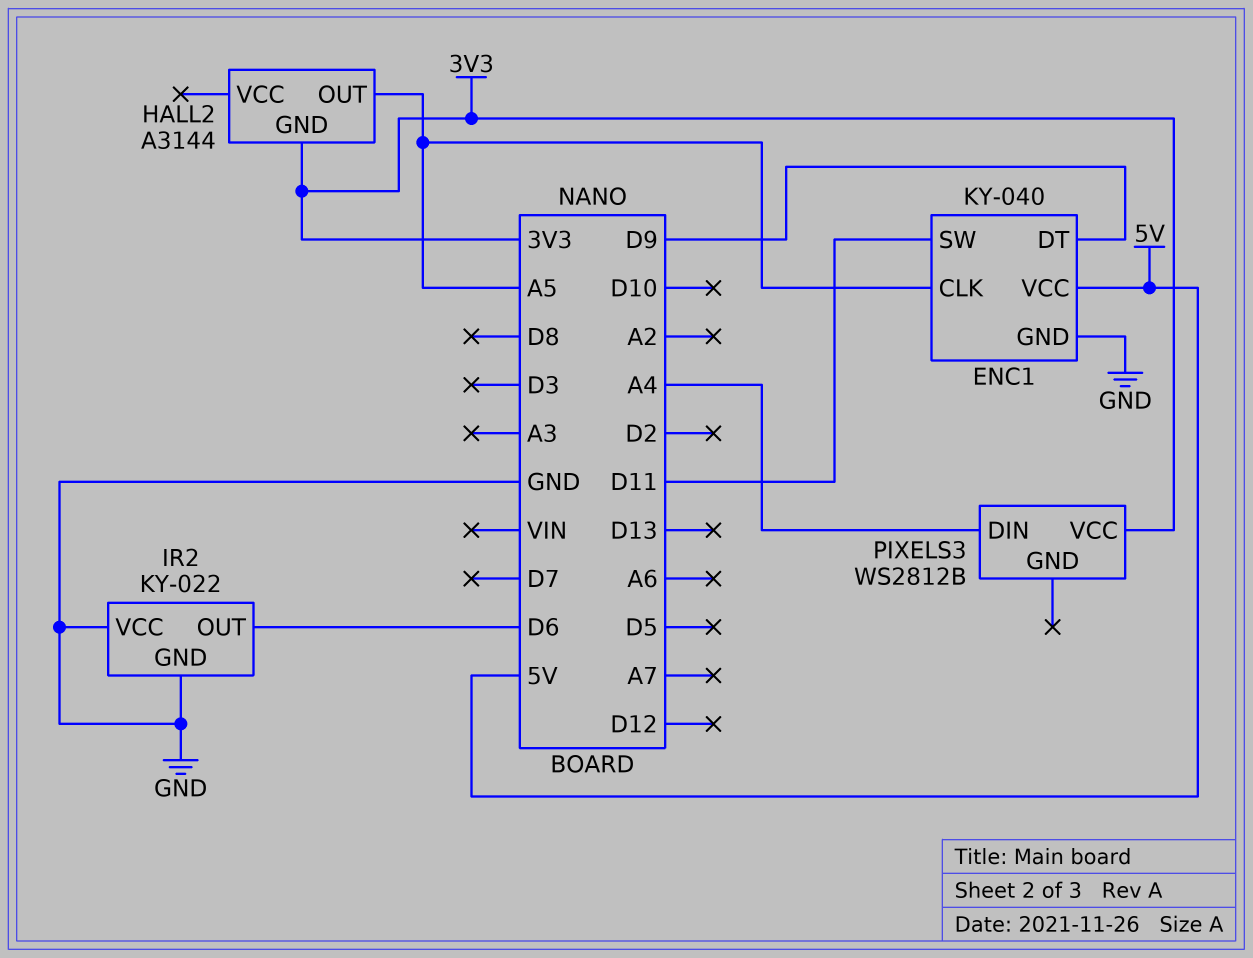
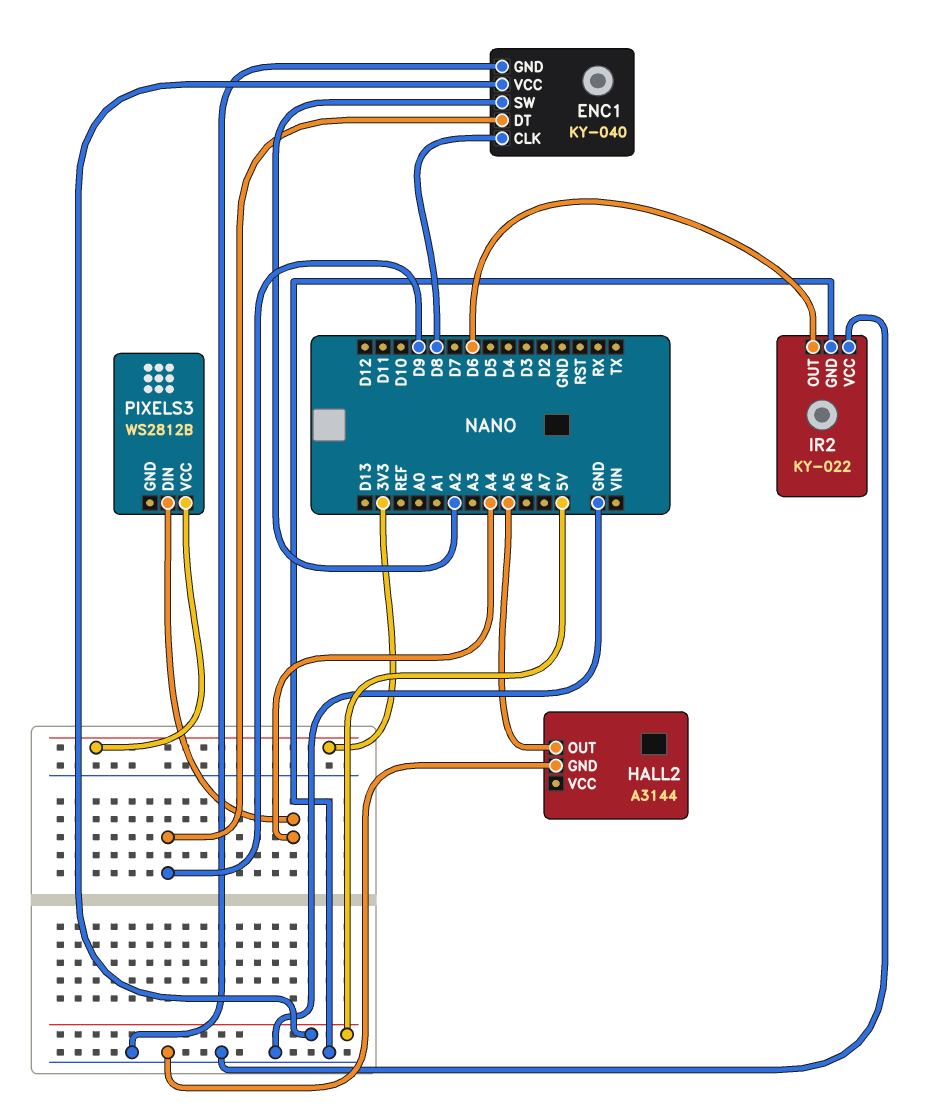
ENC1 pin CLK: A5 -> D8
ENC1 pin SW: D11 -> A2
HALL2 pin GND: 3V3 -> GND

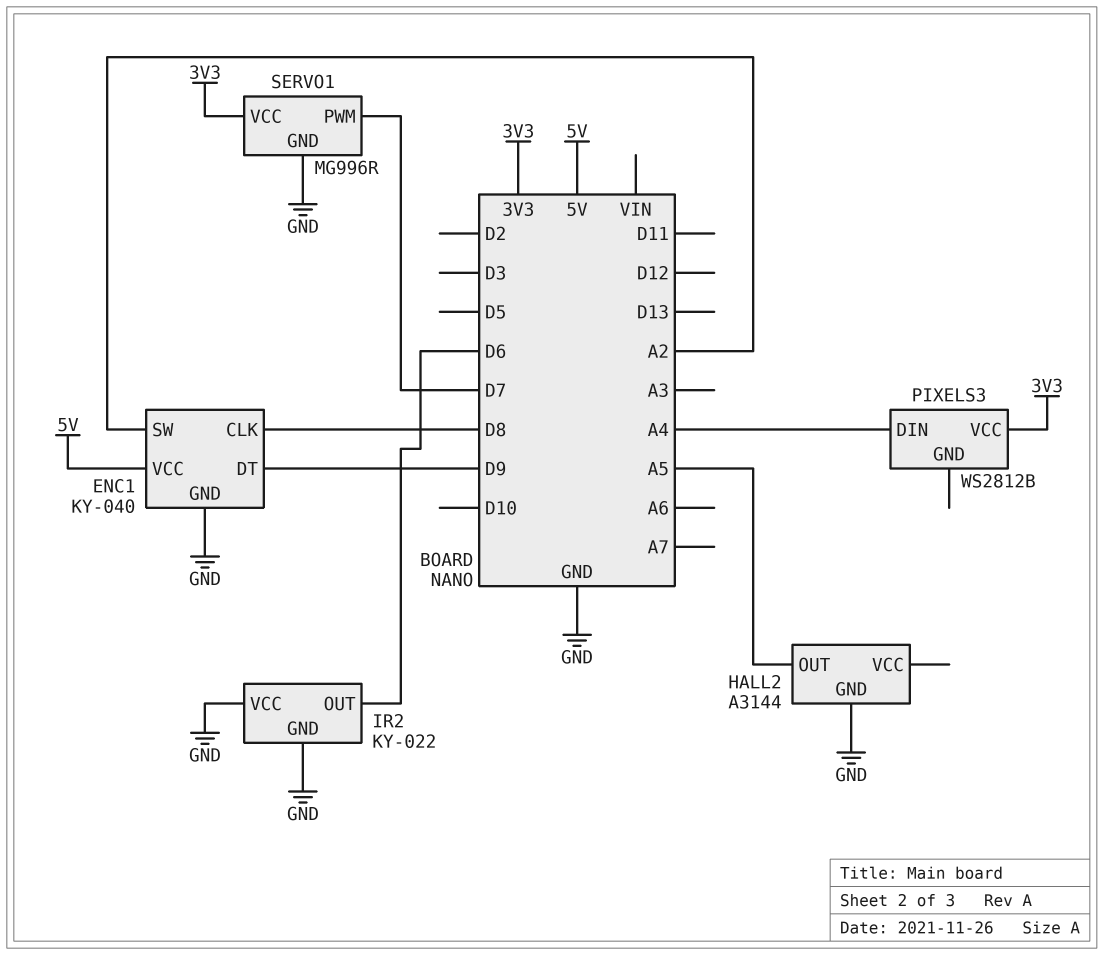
SERVO1: none -> MG996R
SERVO1 pin GND: none -> GND
SERVO1 pin PWM: none -> D7
SERVO1 pin VCC: none -> 3V3

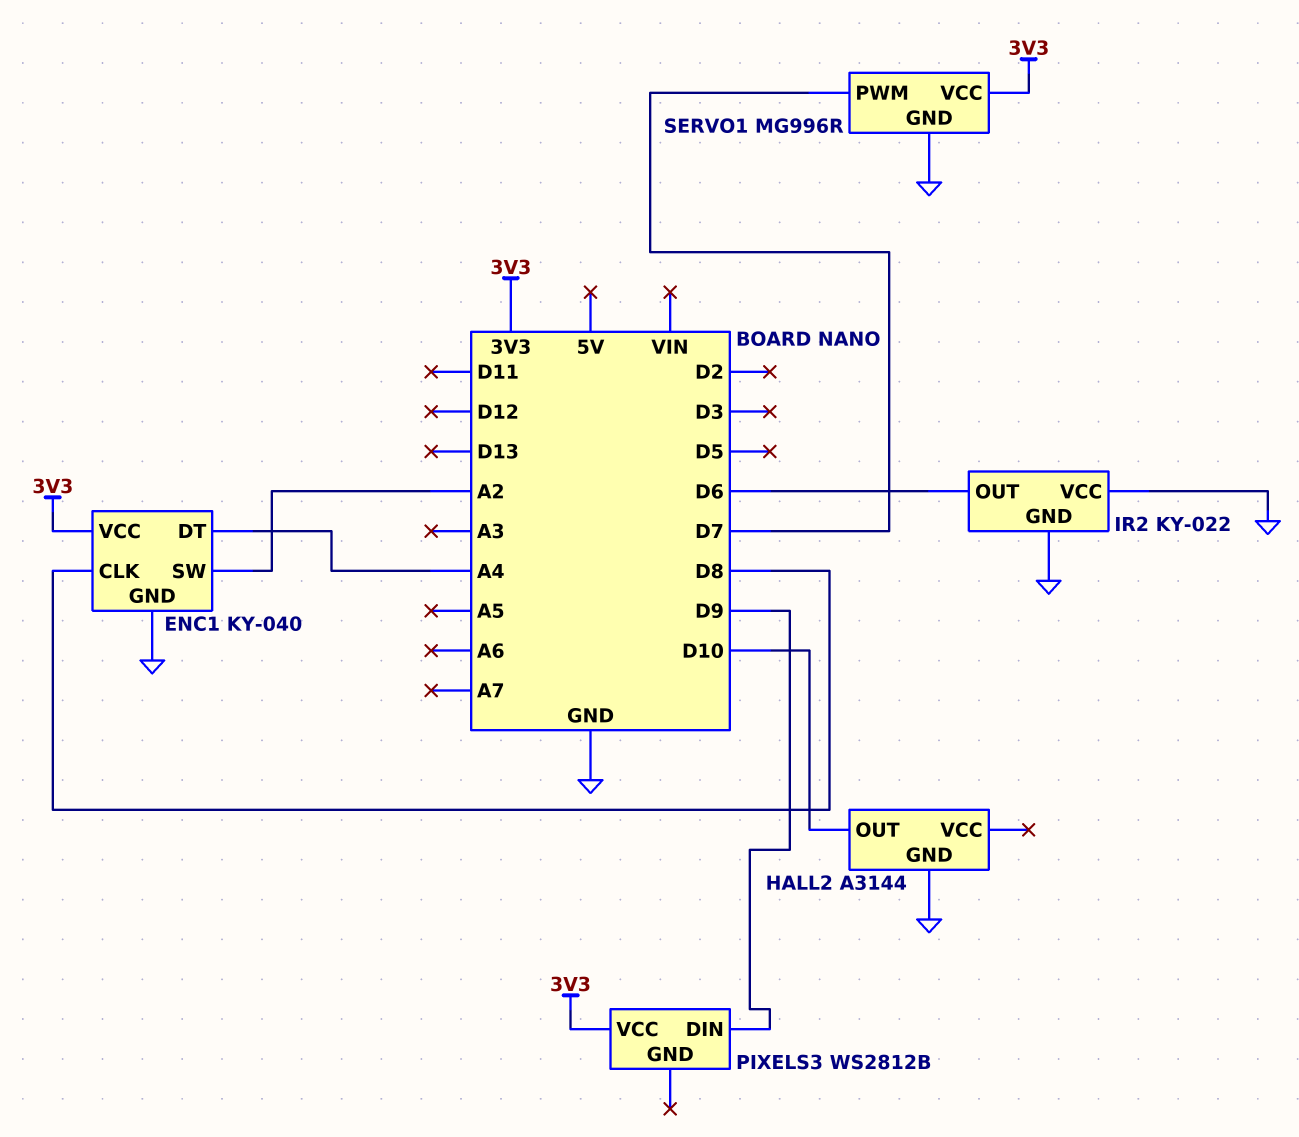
ENC1 pin DT: D9 -> A4
ENC1 pin VCC: 5V -> 3V3
HALL2 pin OUT: A5 -> D10
PIXELS3 pin DIN: A4 -> D9

